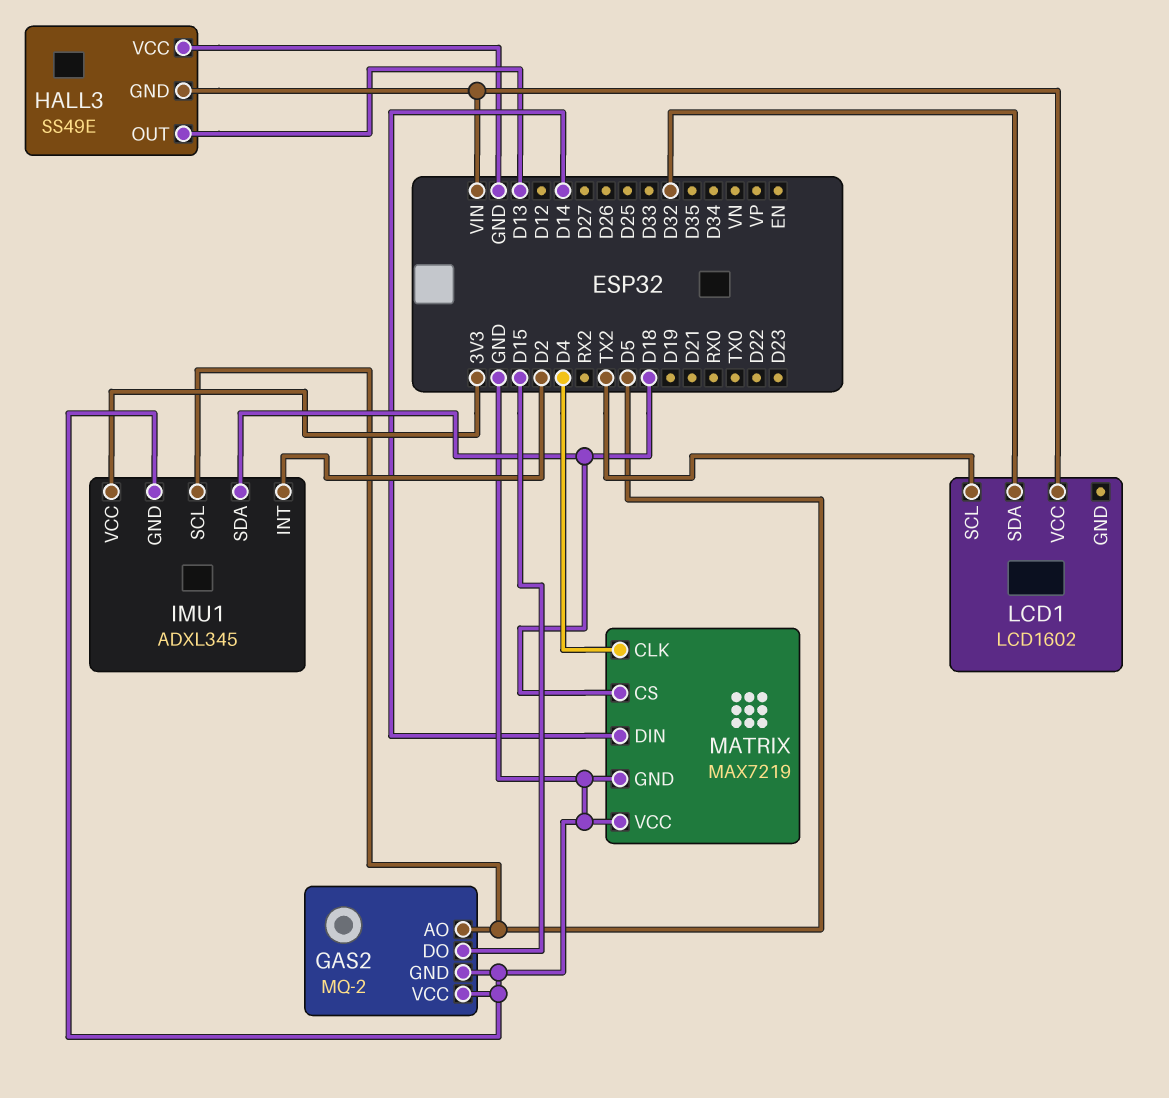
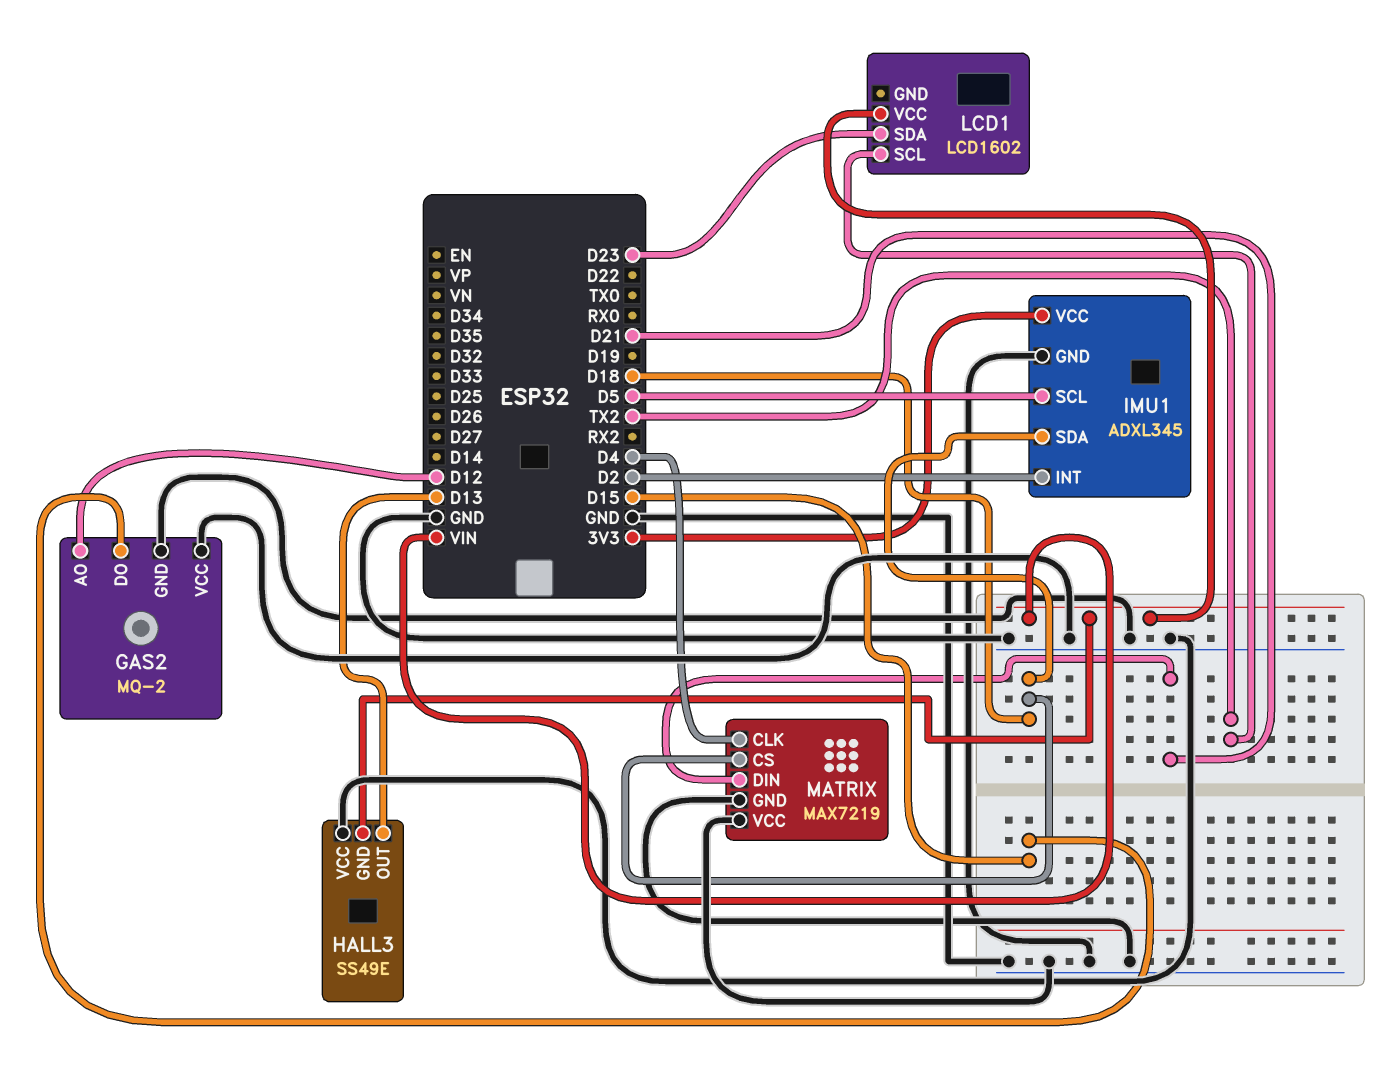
GAS2 pin AO: D5 -> D12
LCD1 pin SDA: D32 -> D23
MATRIX pin DIN: D14 -> D21

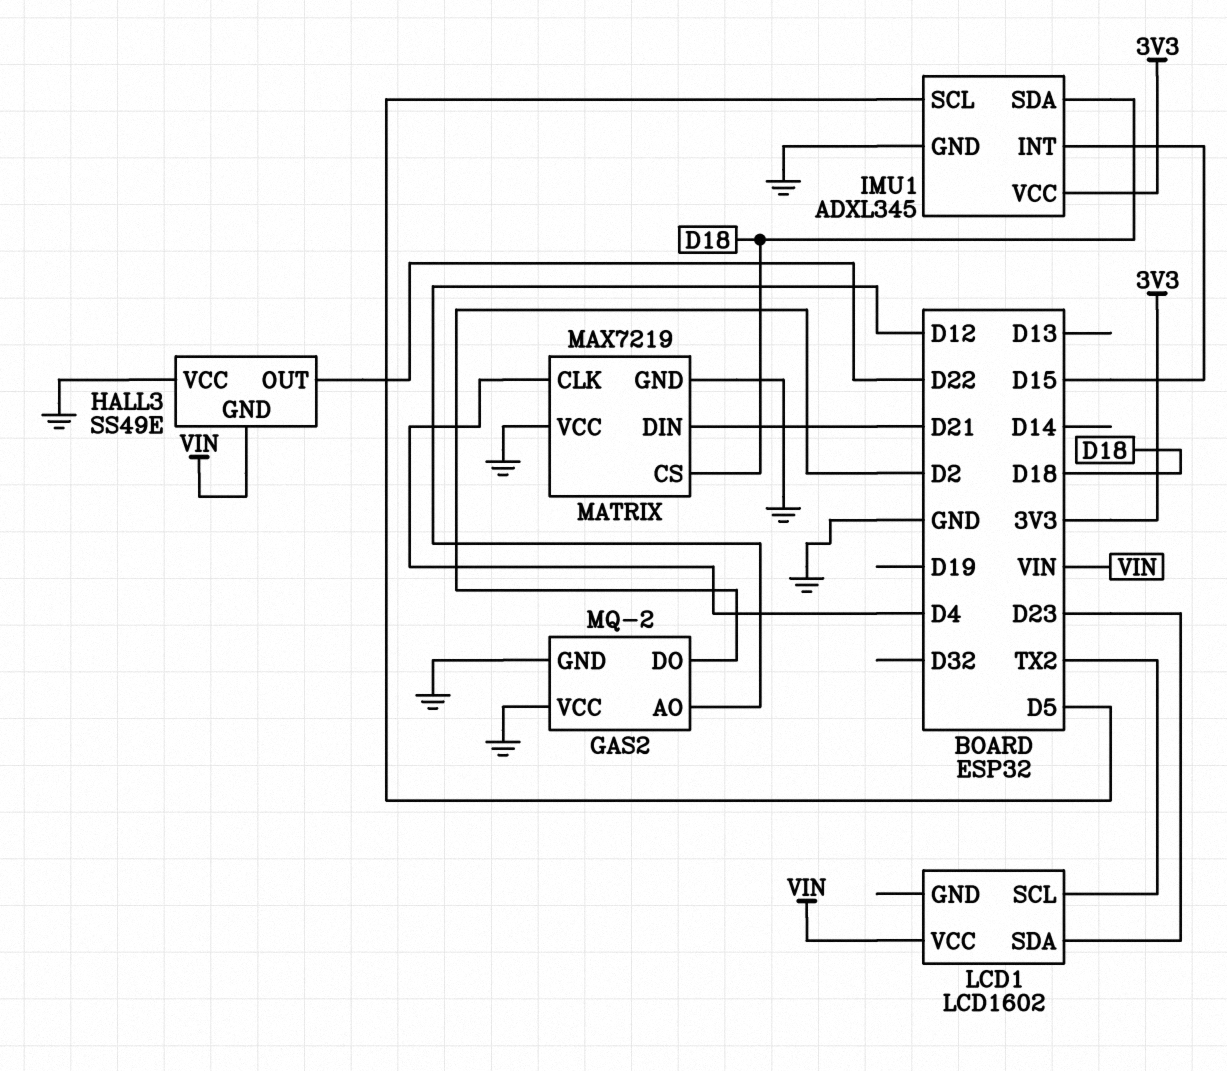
GAS2 pin DO: D15 -> D2
HALL3 pin OUT: D13 -> D22
IMU1 pin INT: D2 -> D15

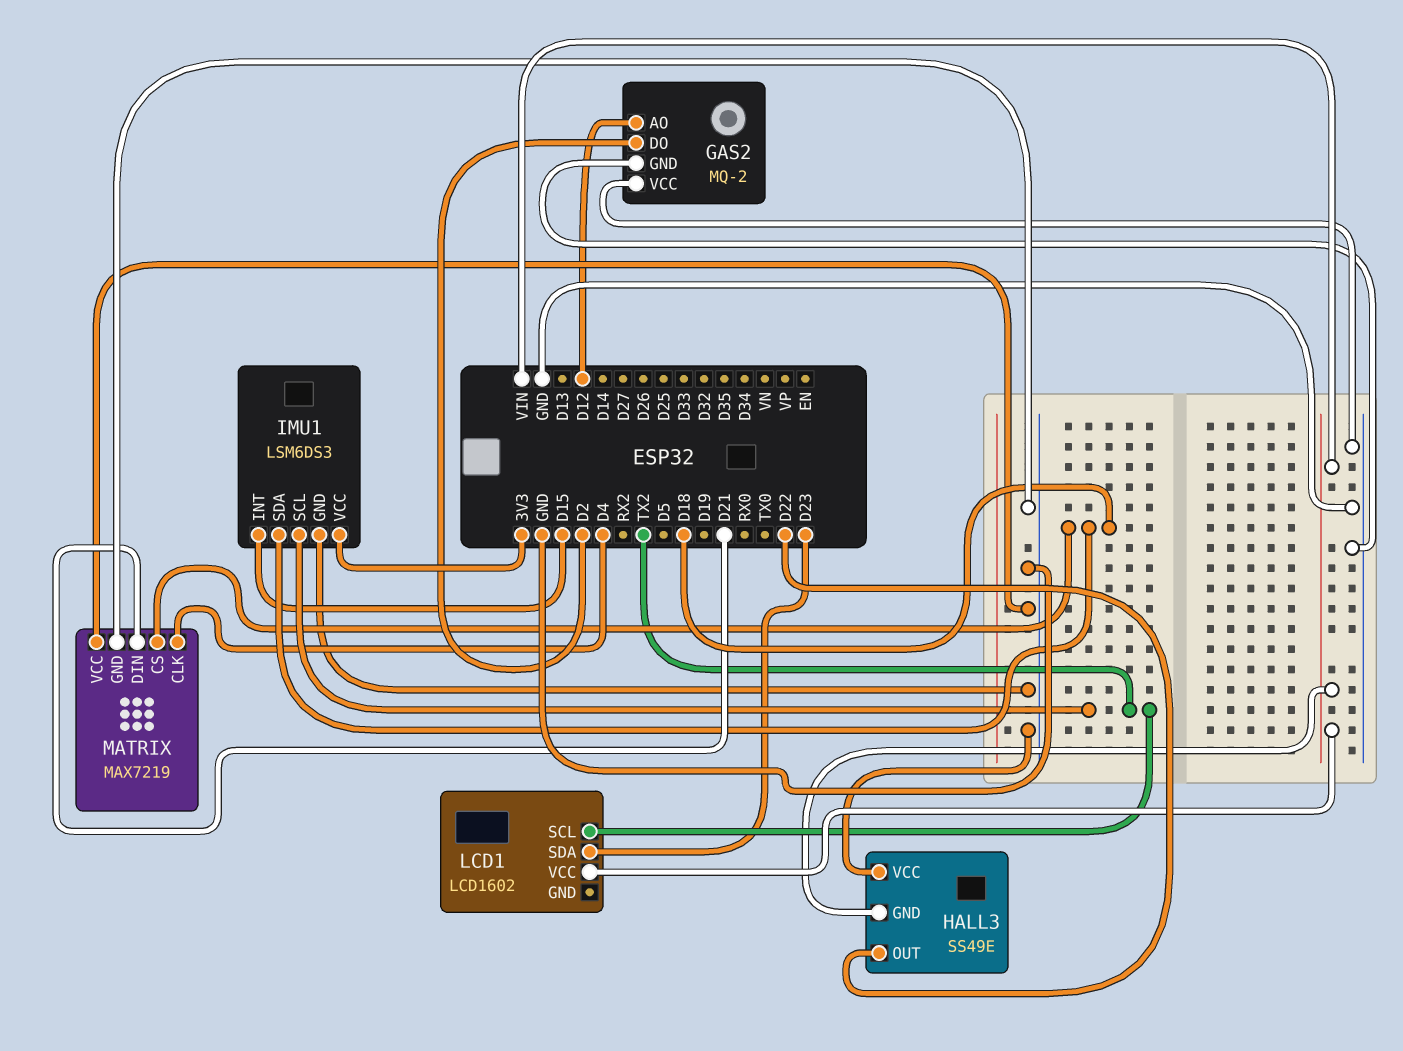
IMU1: ADXL345 -> LSM6DS3
IMU1 pin SCL: D5 -> TX2

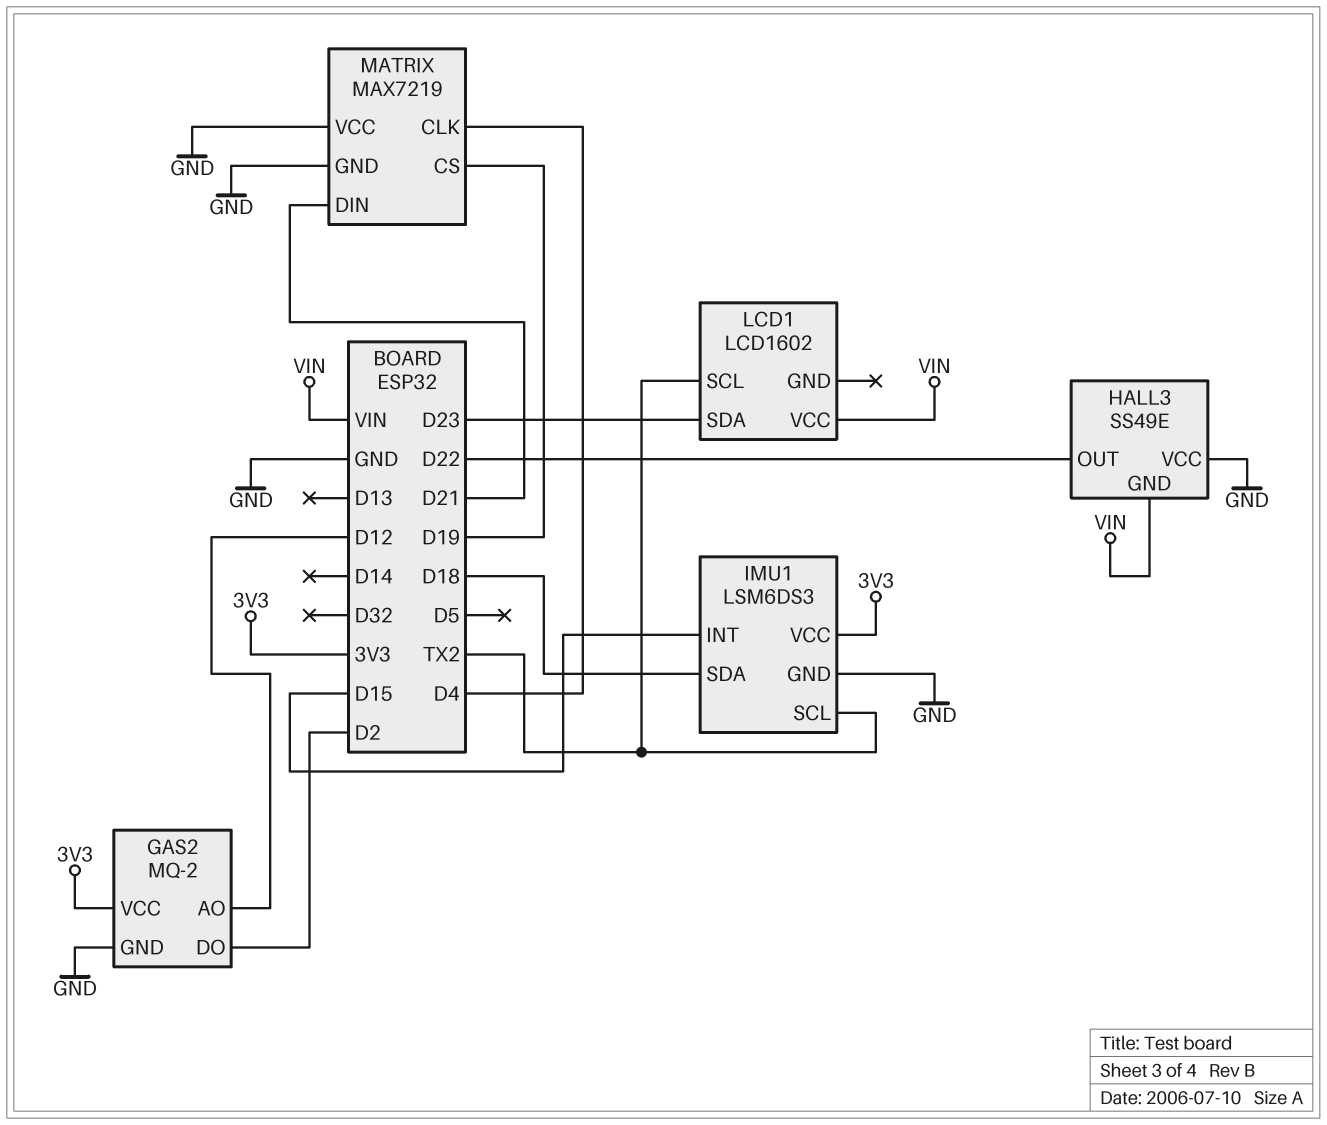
GAS2 pin VCC: GND -> 3V3
MATRIX pin CS: D18 -> D19

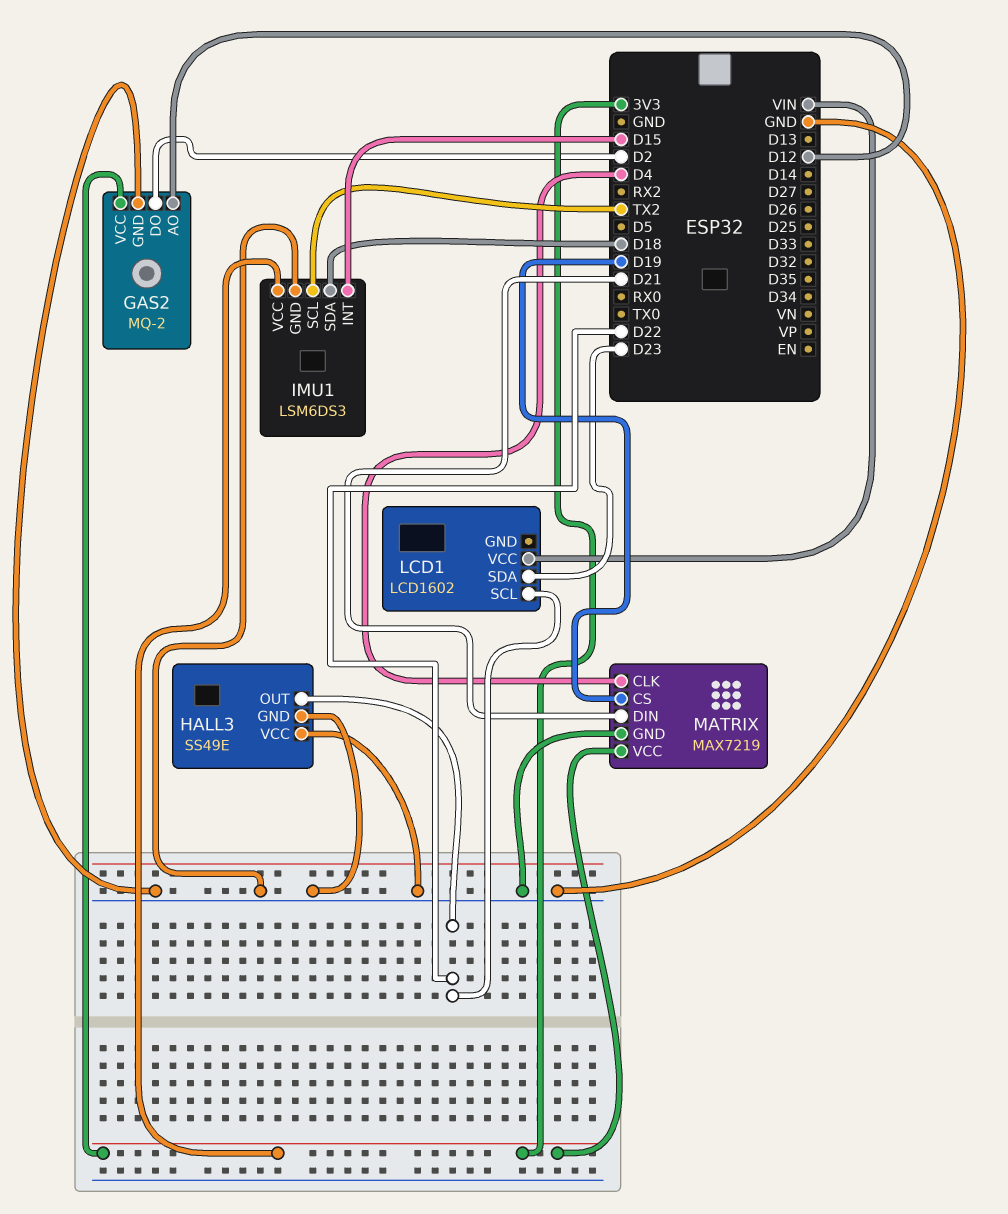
HALL3 pin GND: VIN -> GND
LCD1 pin SCL: TX2 -> D22
MATRIX pin VCC: GND -> 3V3

